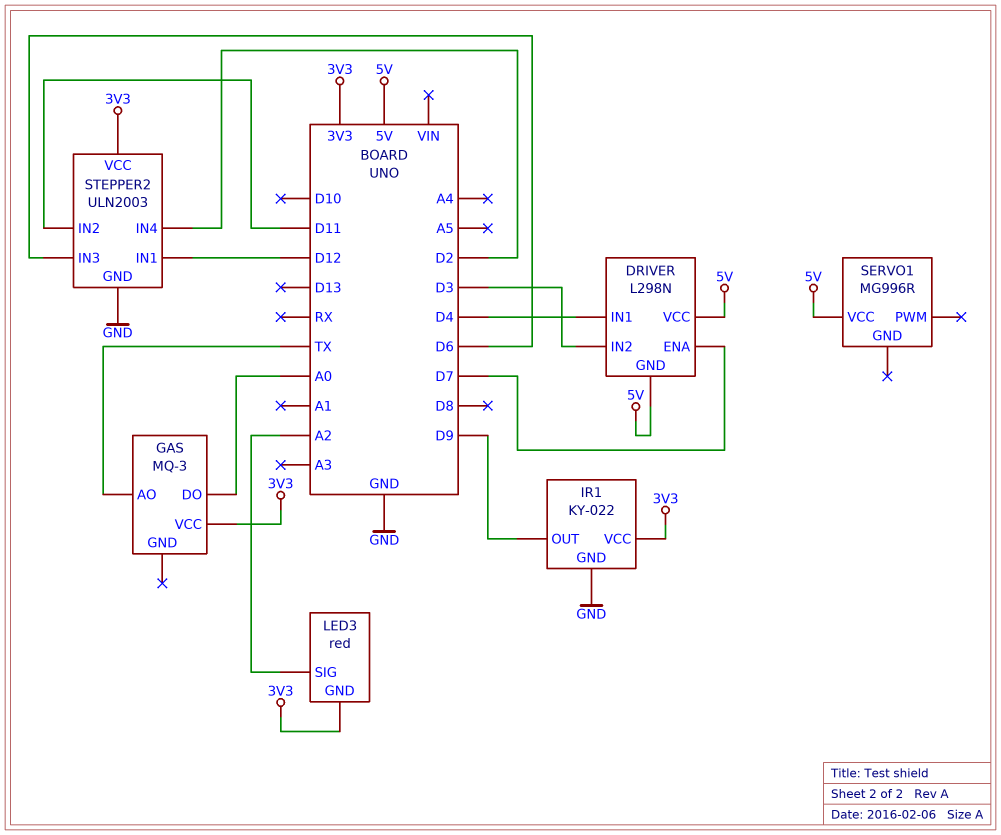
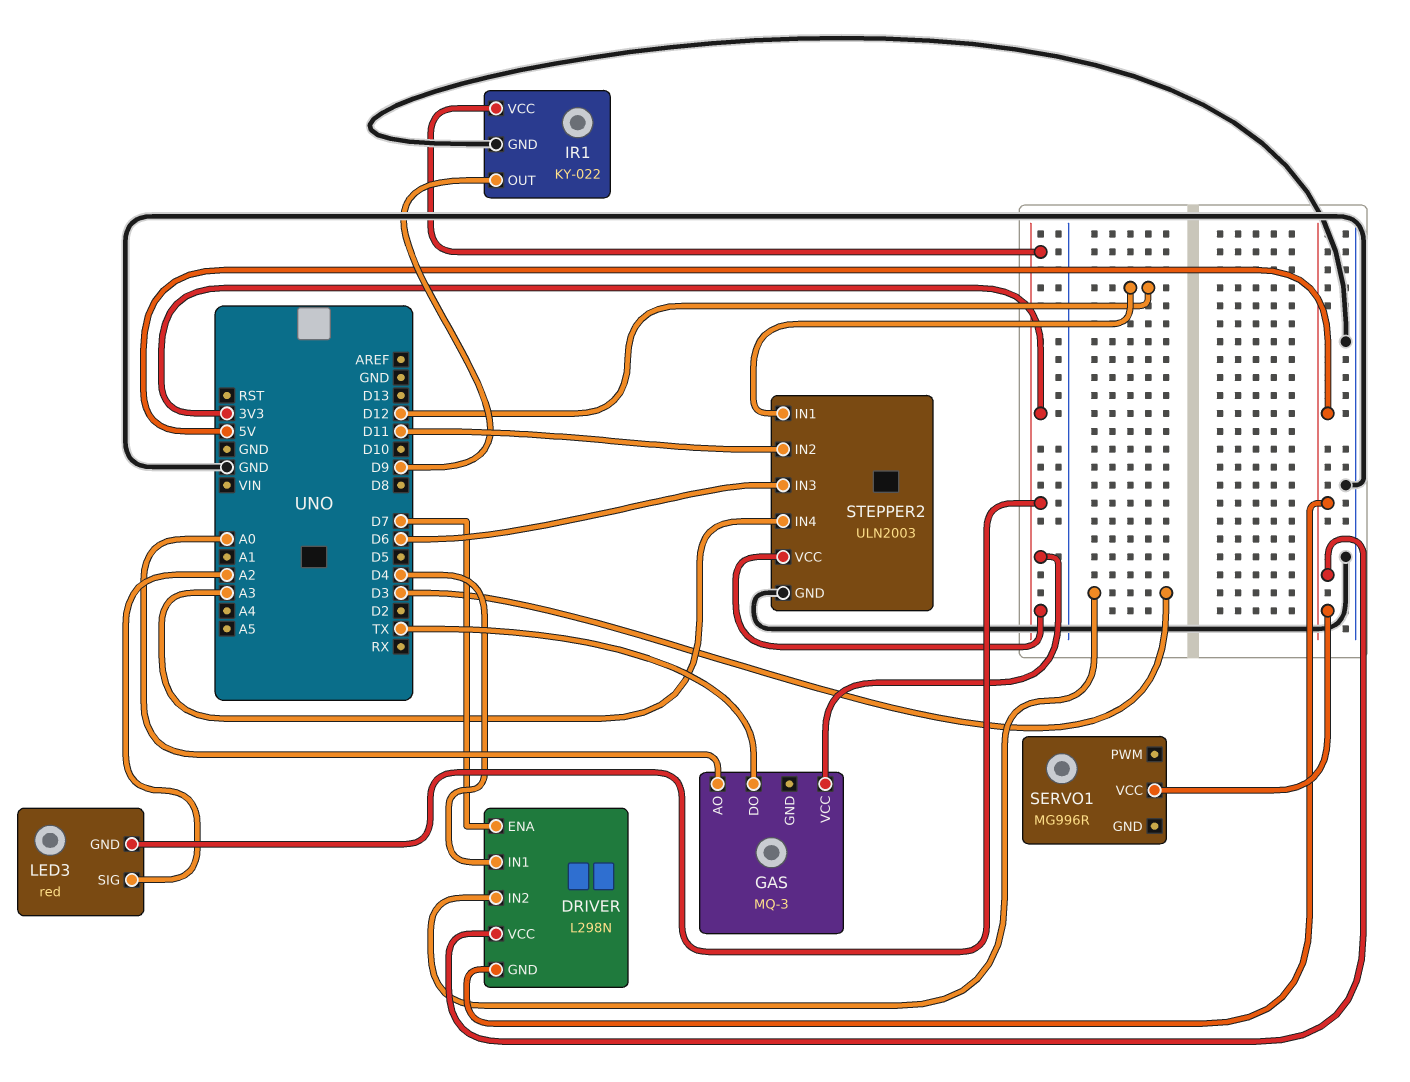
GAS pin AO: TX -> A0
GAS pin DO: A0 -> TX
STEPPER2 pin IN4: D2 -> A3

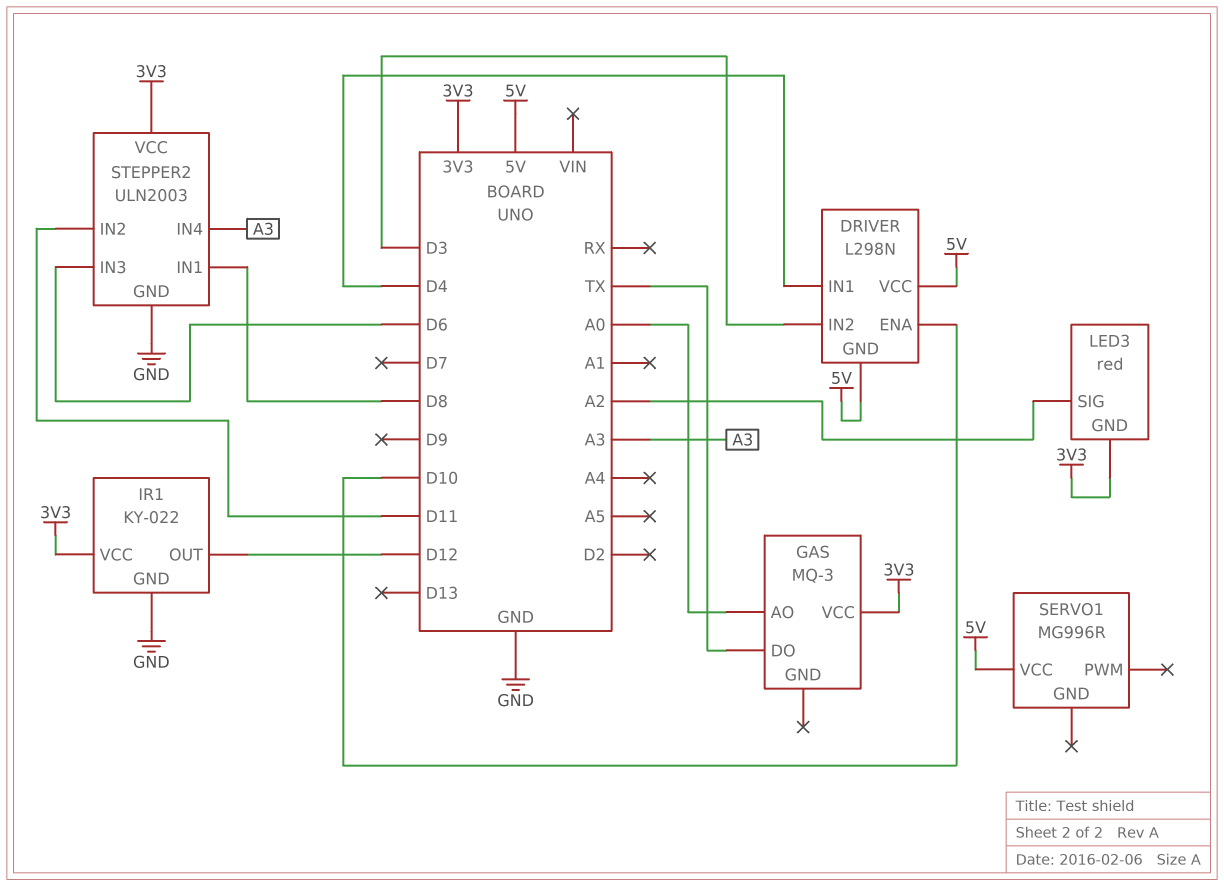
DRIVER pin ENA: D7 -> D10
IR1 pin OUT: D9 -> D12
STEPPER2 pin IN1: D12 -> D8

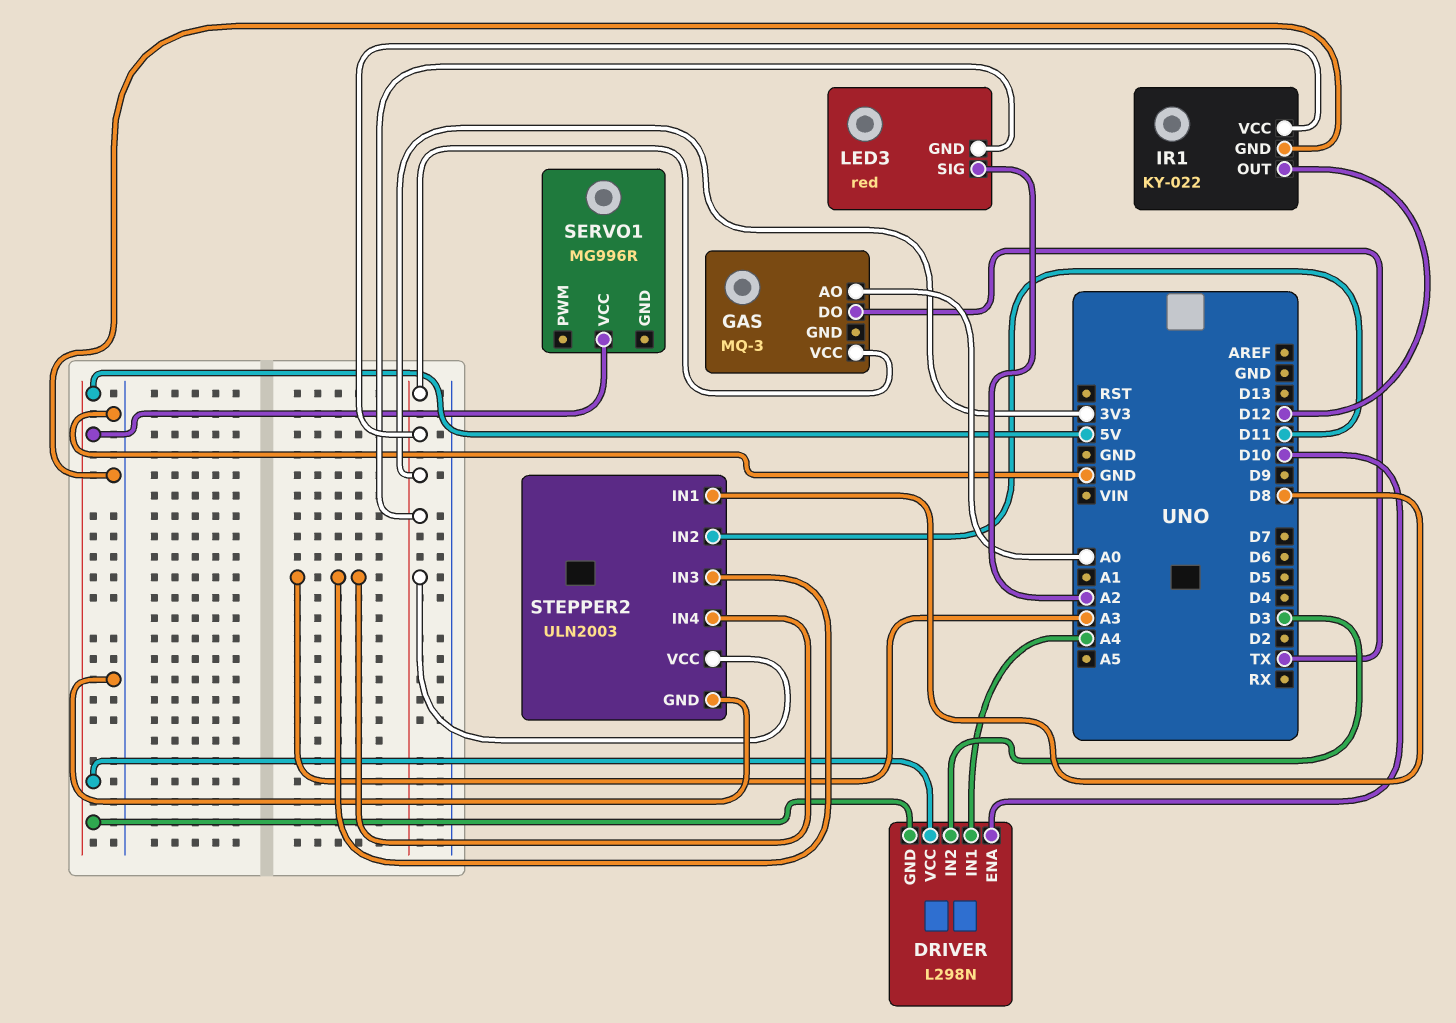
DRIVER pin IN1: D4 -> A4
STEPPER2 pin IN3: D6 -> A3

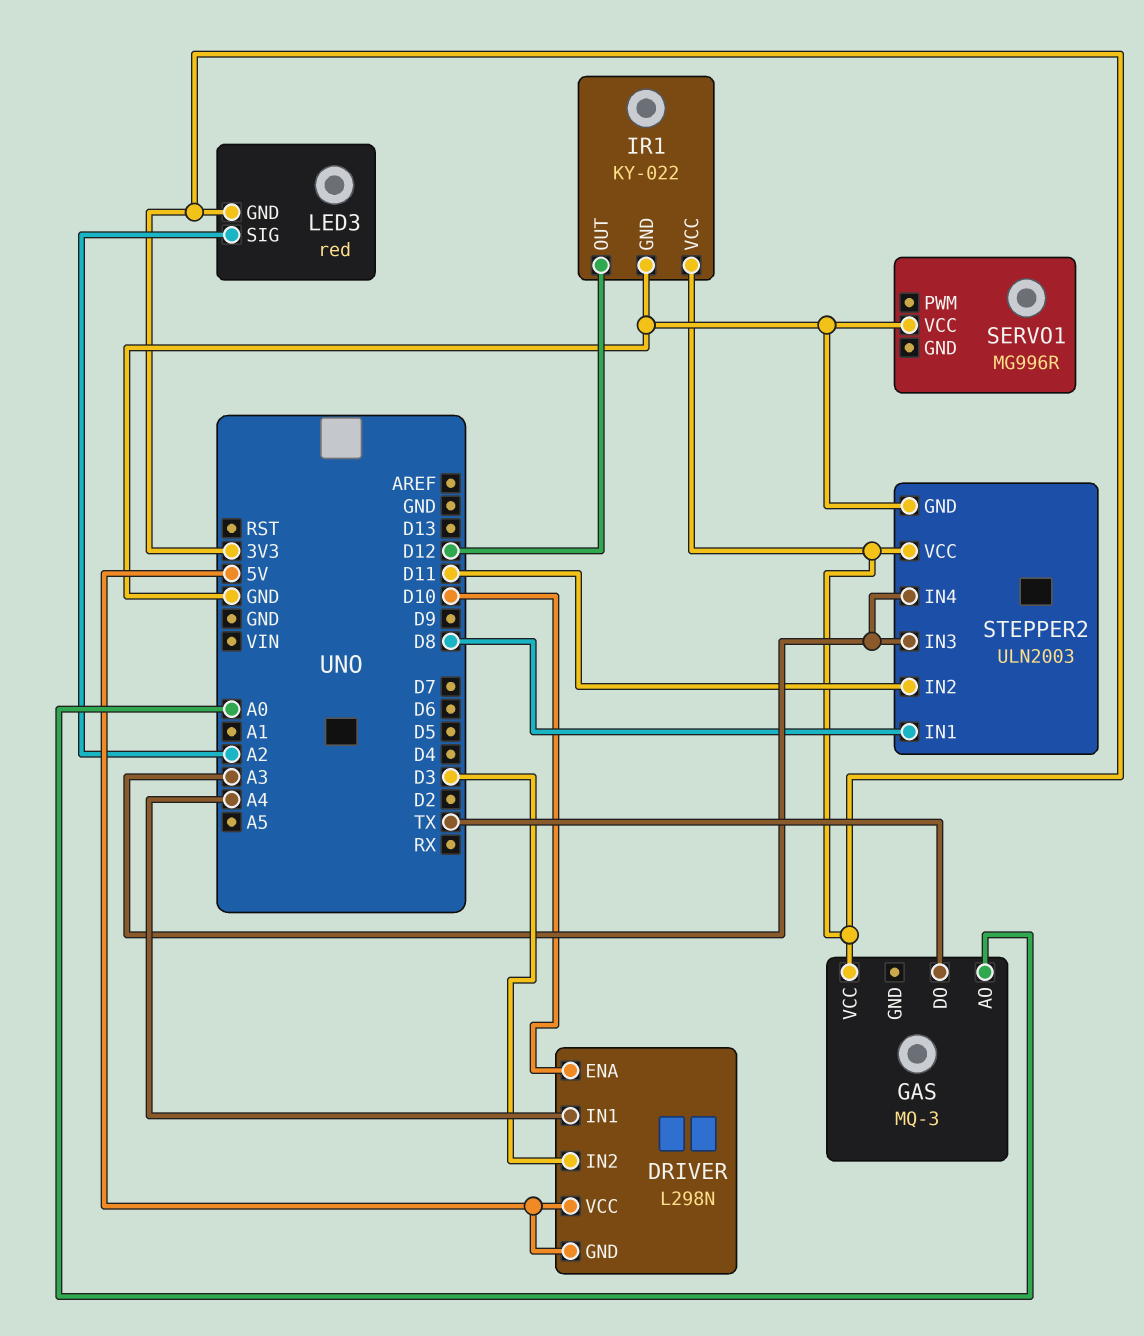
SERVO1 pin VCC: 5V -> GND

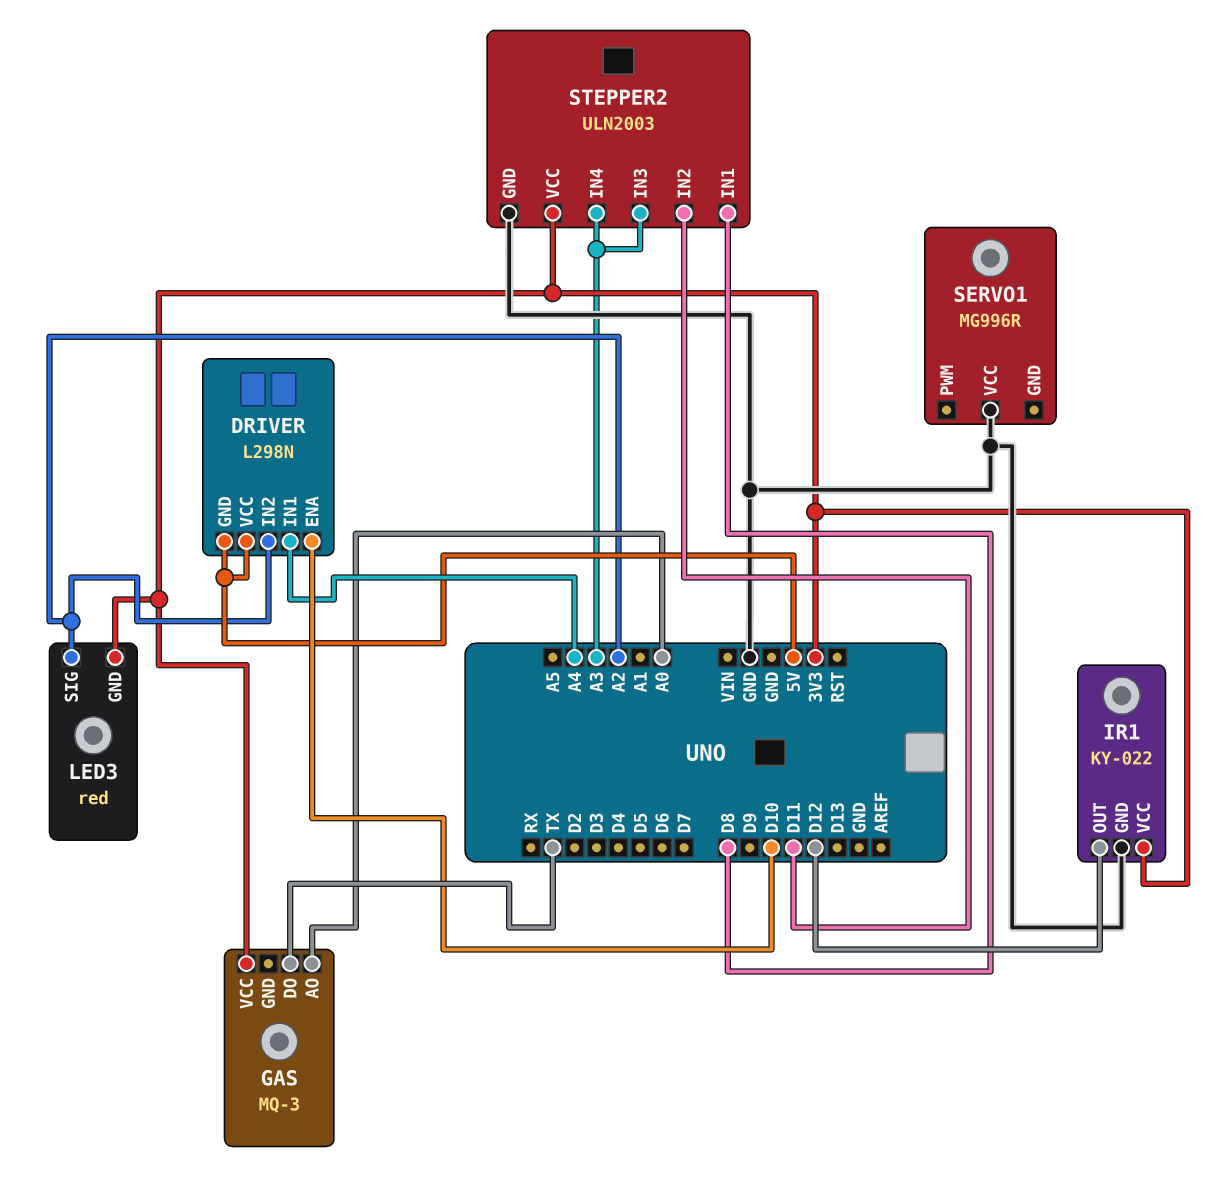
DRIVER pin IN2: D3 -> A2

